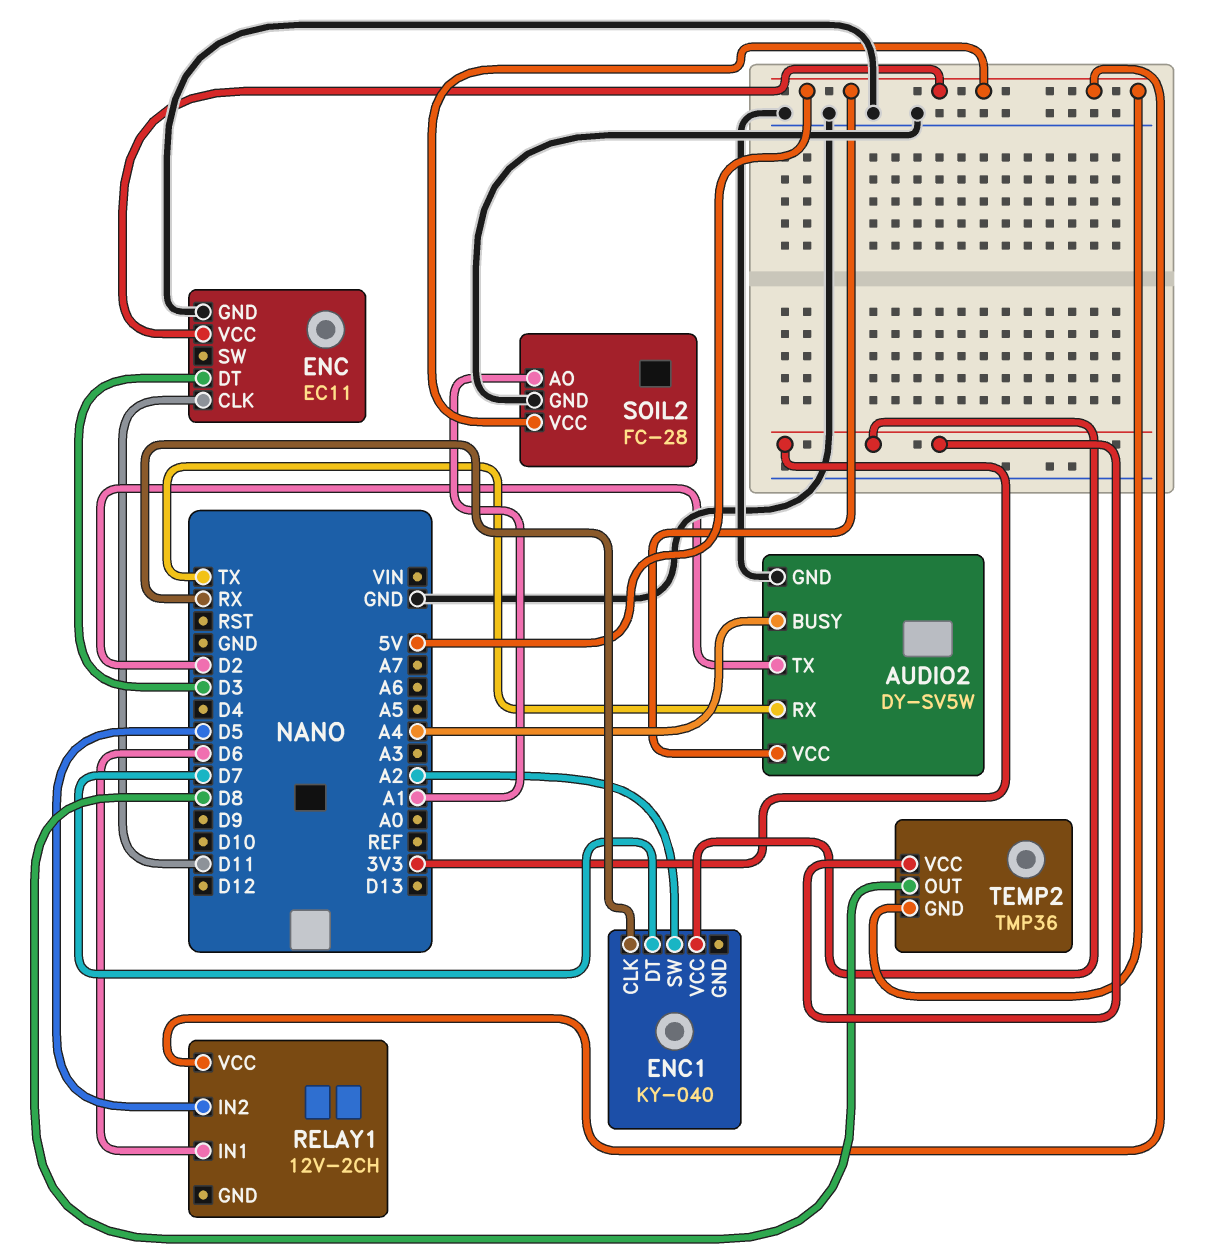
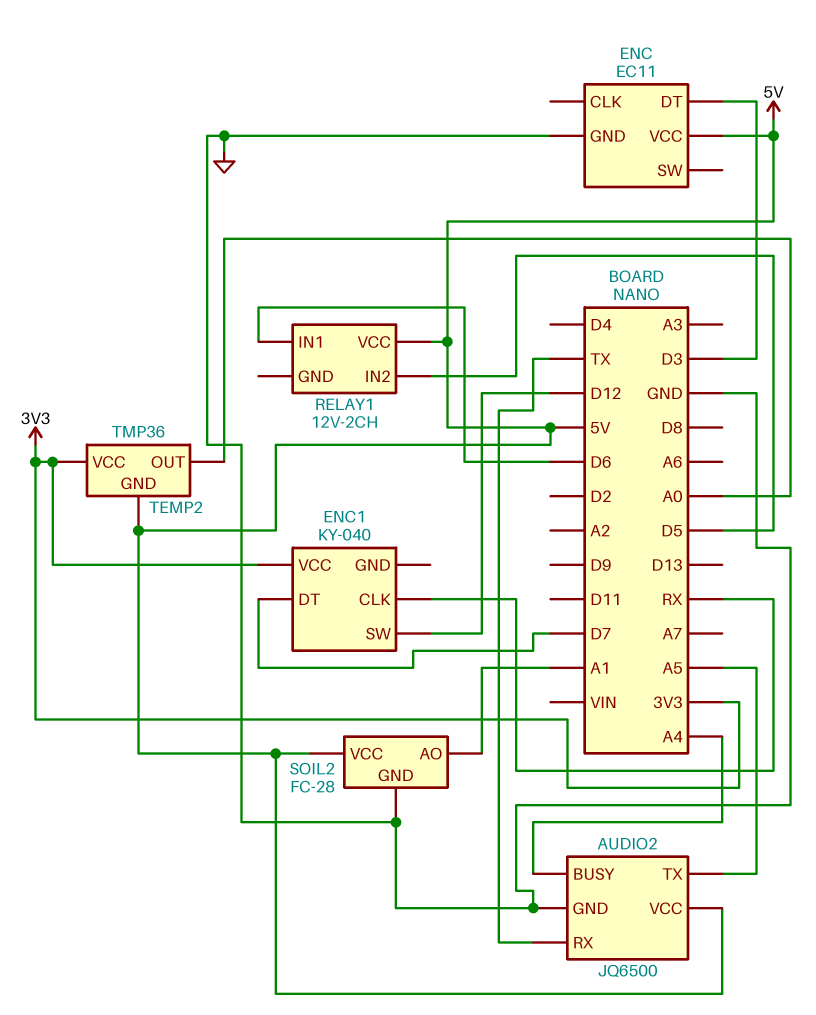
AUDIO2: DY-SV5W -> JQ6500
AUDIO2 pin TX: D2 -> A5
ENC pin CLK: D11 -> none
ENC1 pin SW: A2 -> D12
TEMP2 pin OUT: D8 -> A0

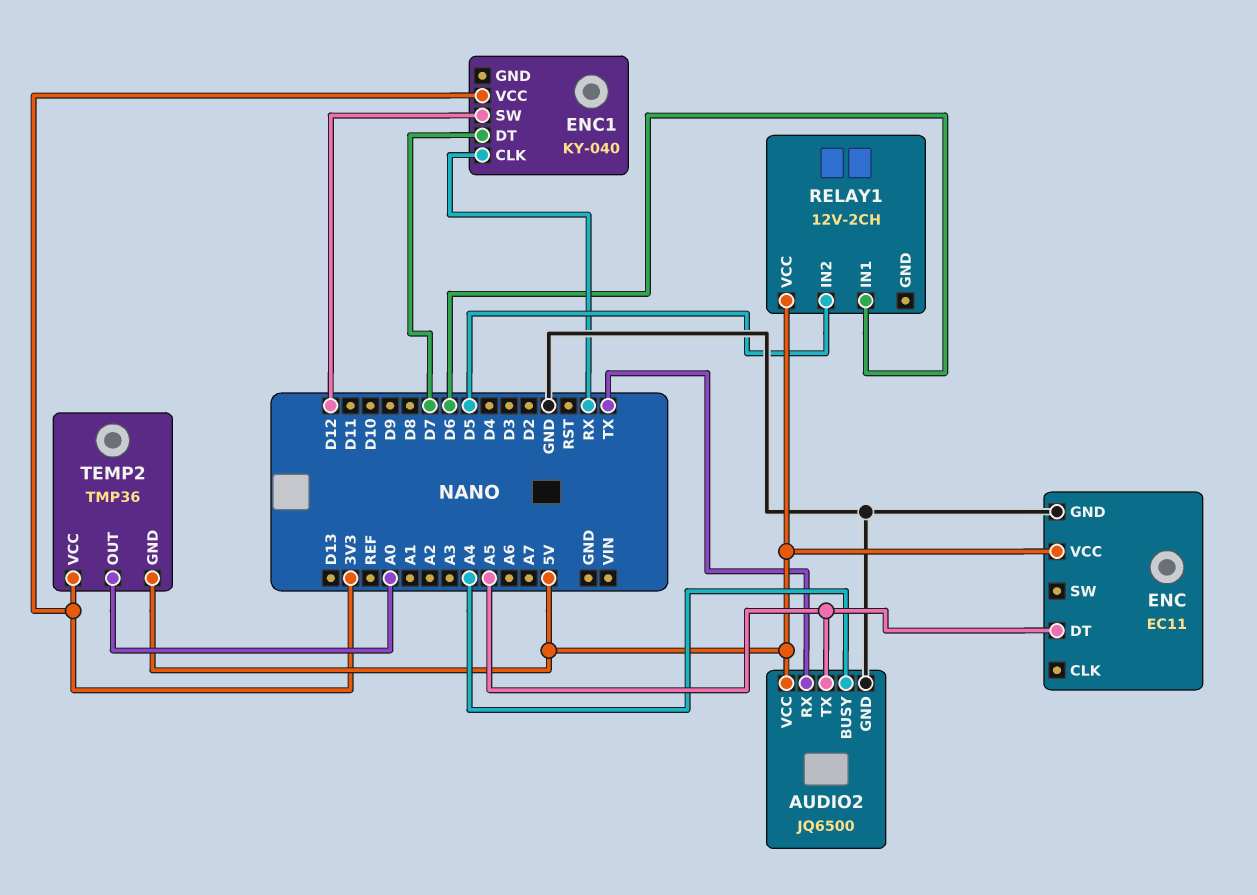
ENC pin DT: D3 -> A5
SOIL2: FC-28 -> none
SOIL2 pin AO: A1 -> none
SOIL2 pin GND: GND -> none
SOIL2 pin VCC: 5V -> none

